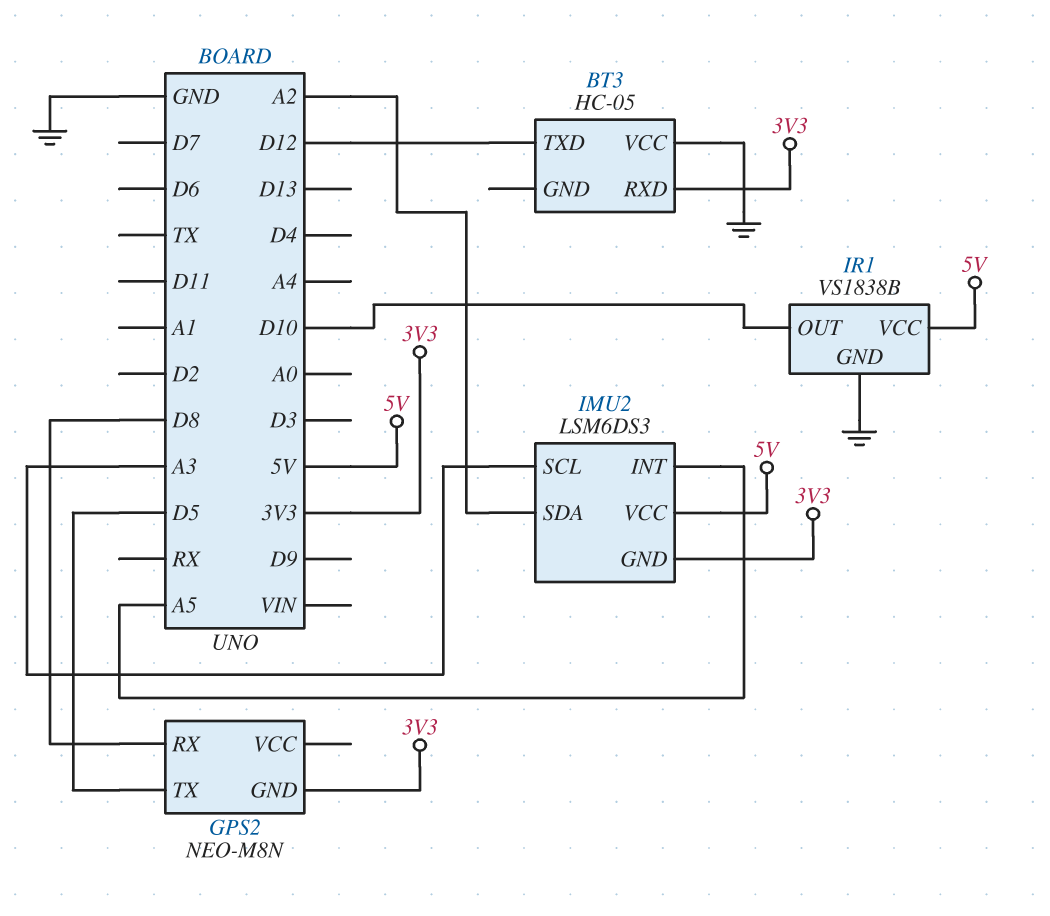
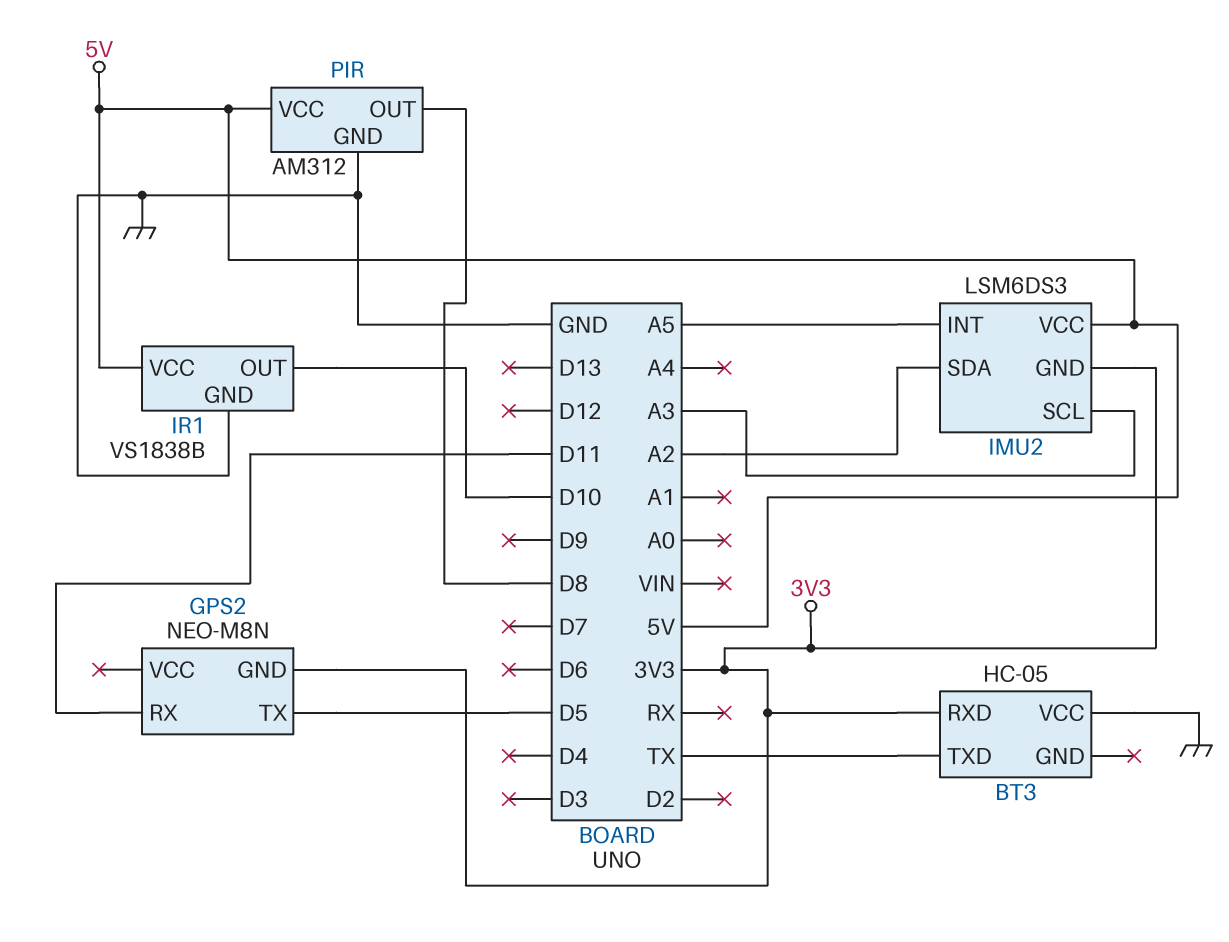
BT3 pin TXD: D12 -> TX
GPS2 pin RX: D8 -> D11
PIR: none -> AM312
PIR pin GND: none -> GND
PIR pin OUT: none -> D8
PIR pin VCC: none -> 5V

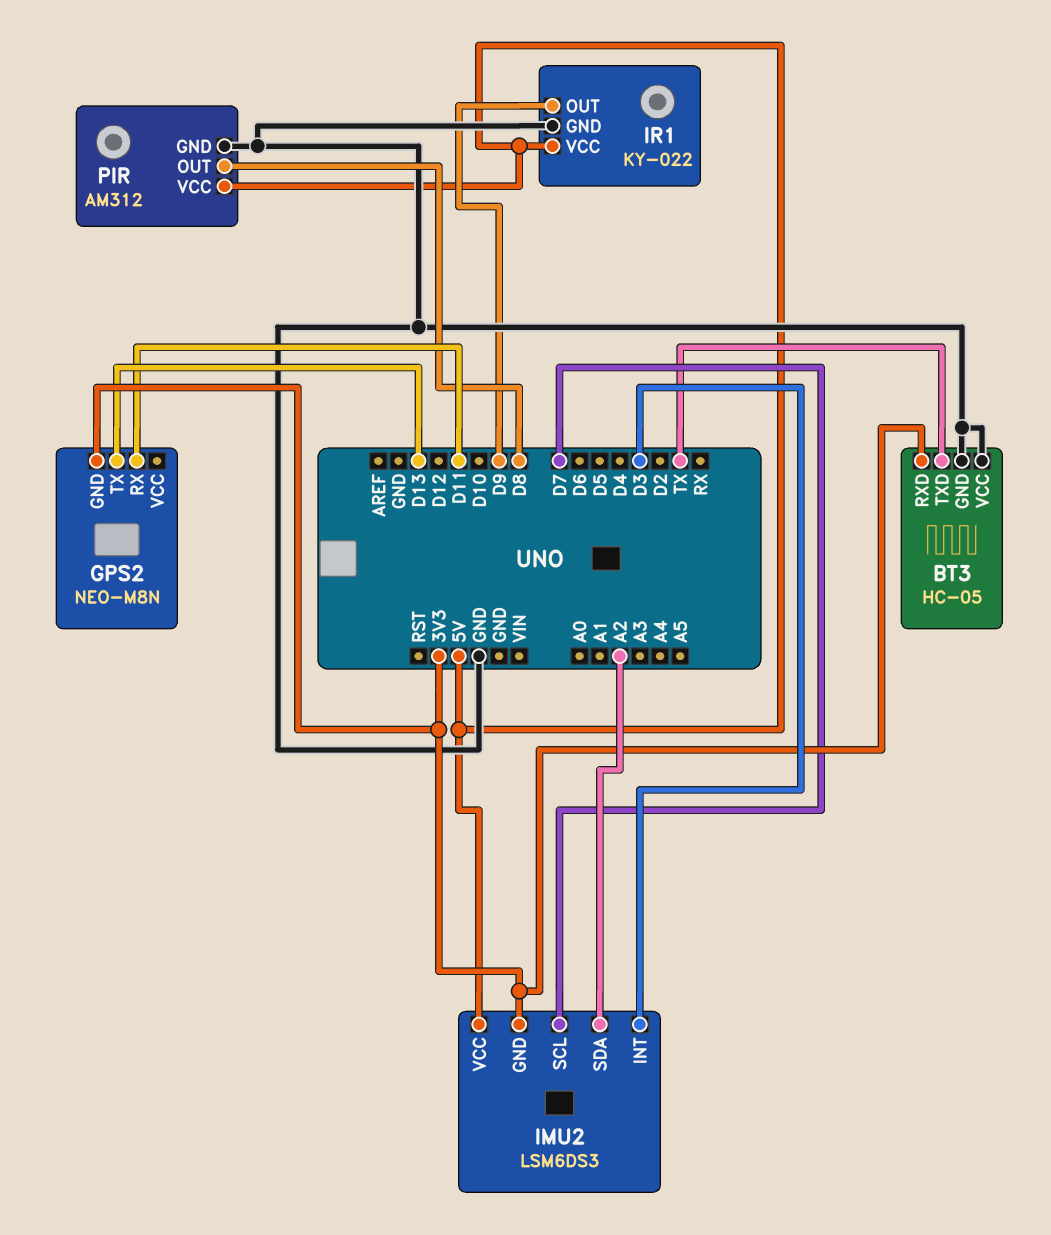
BT3 pin GND: none -> GND
GPS2 pin TX: D5 -> D13
IMU2 pin INT: A5 -> D3
IMU2 pin SCL: A3 -> D7
IR1: VS1838B -> KY-022
IR1 pin OUT: D10 -> D9

